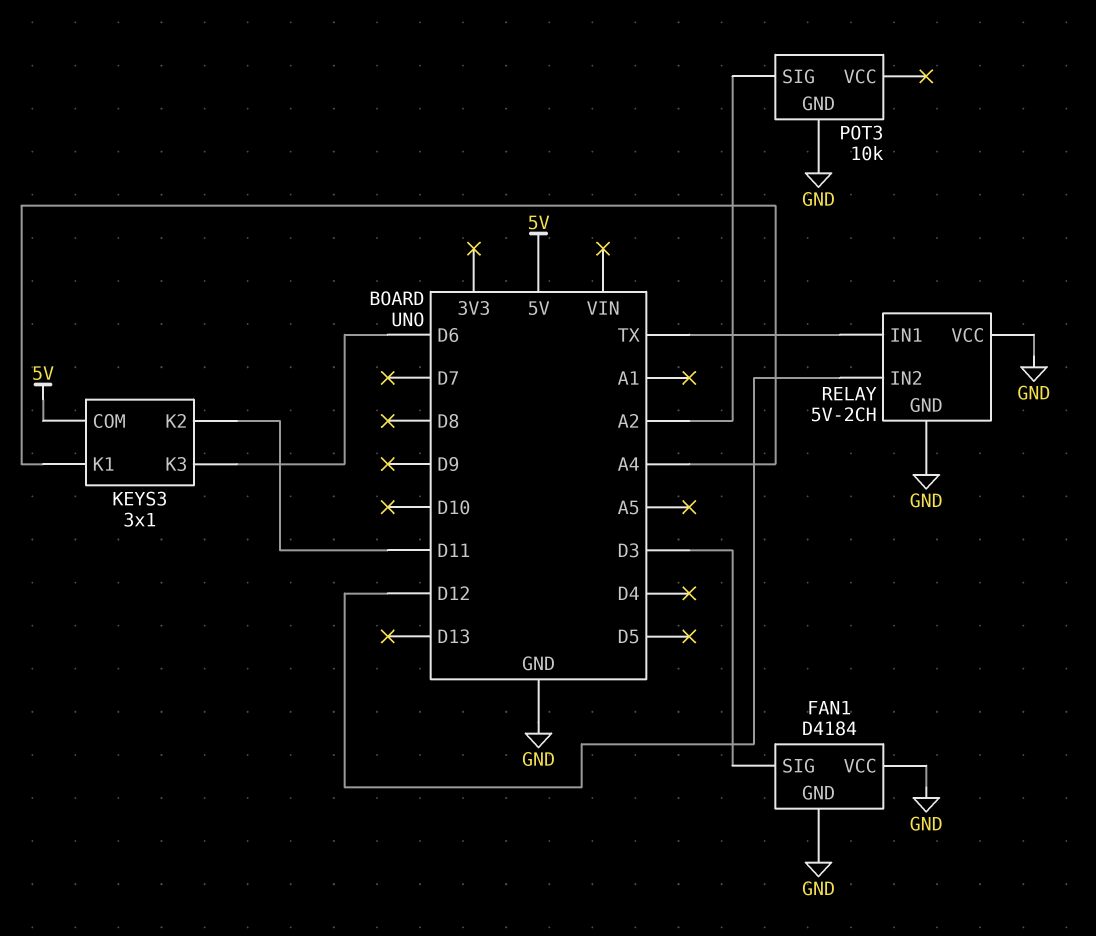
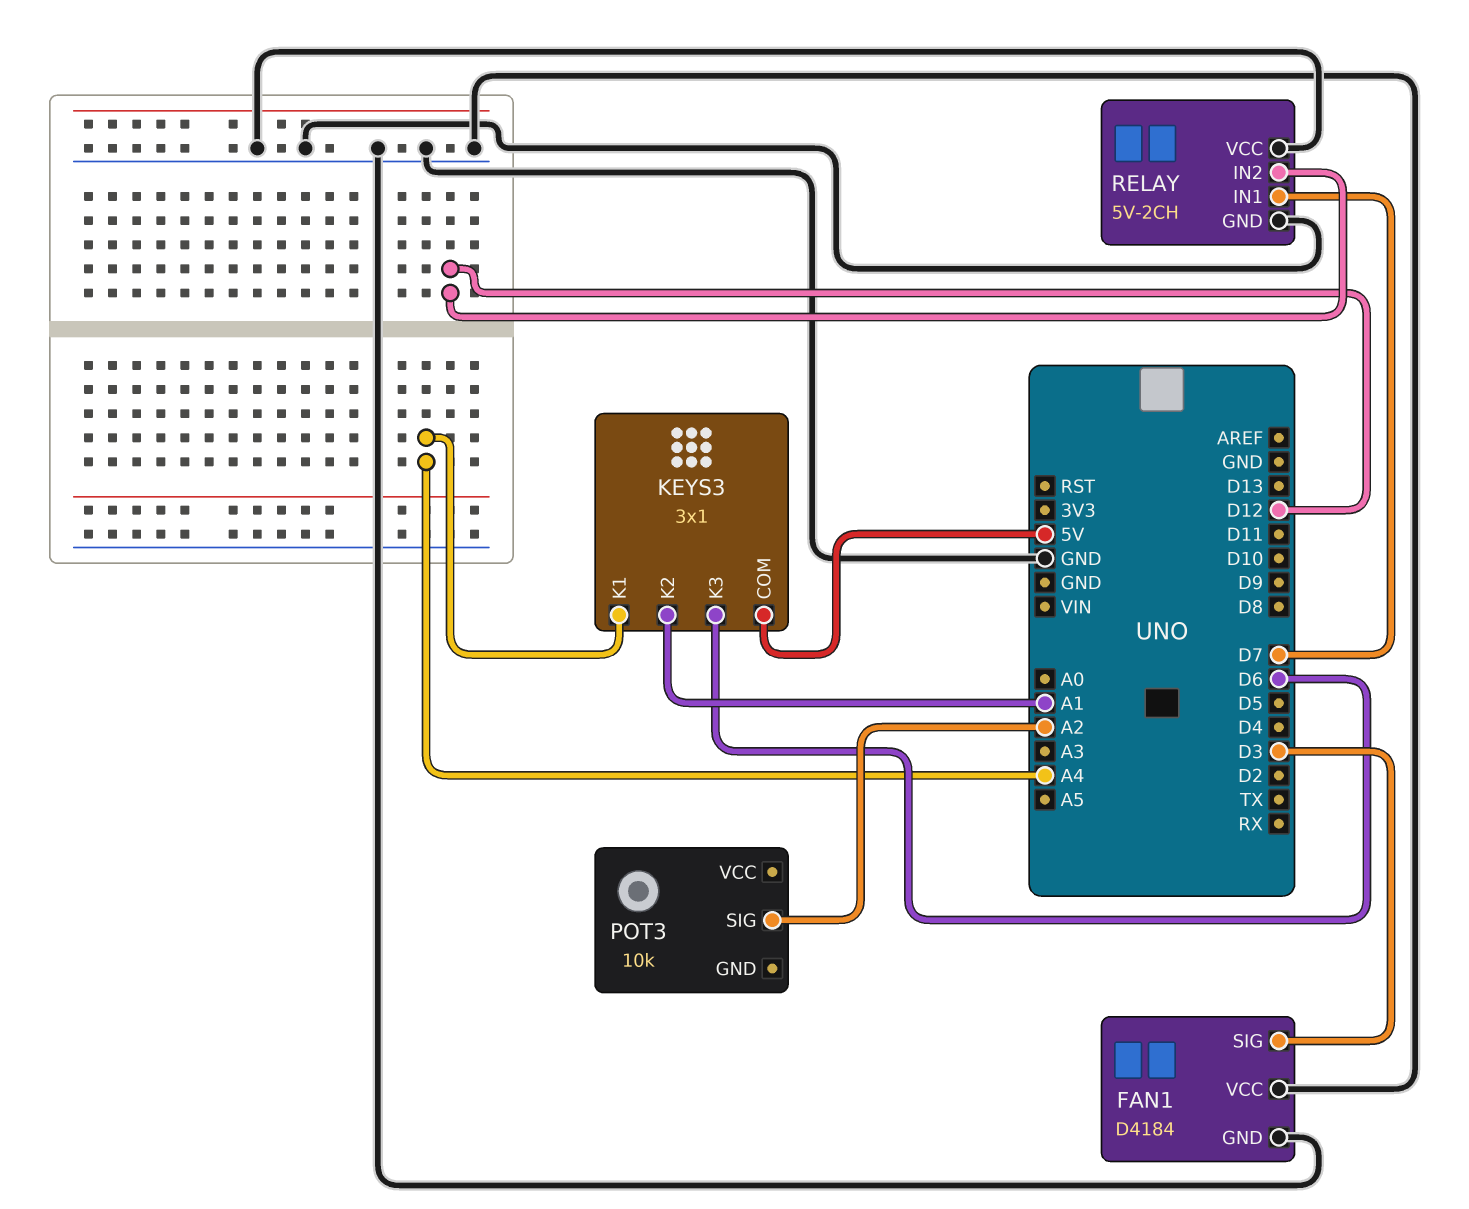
KEYS3 pin K2: D11 -> A1
POT3 pin GND: GND -> none
RELAY pin IN1: TX -> D7

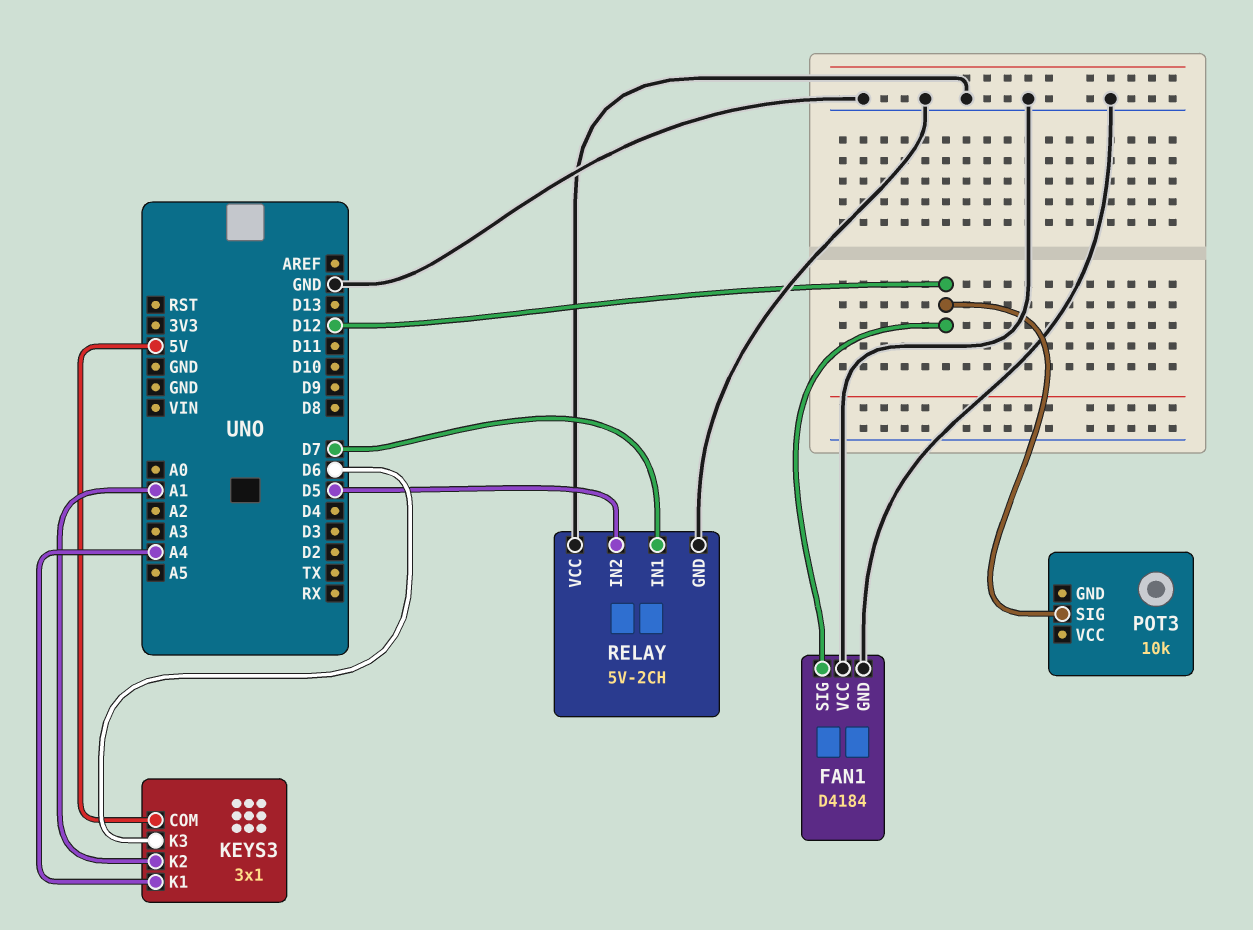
FAN1 pin SIG: D3 -> D12
POT3 pin SIG: A2 -> D12
RELAY pin IN2: D12 -> D5

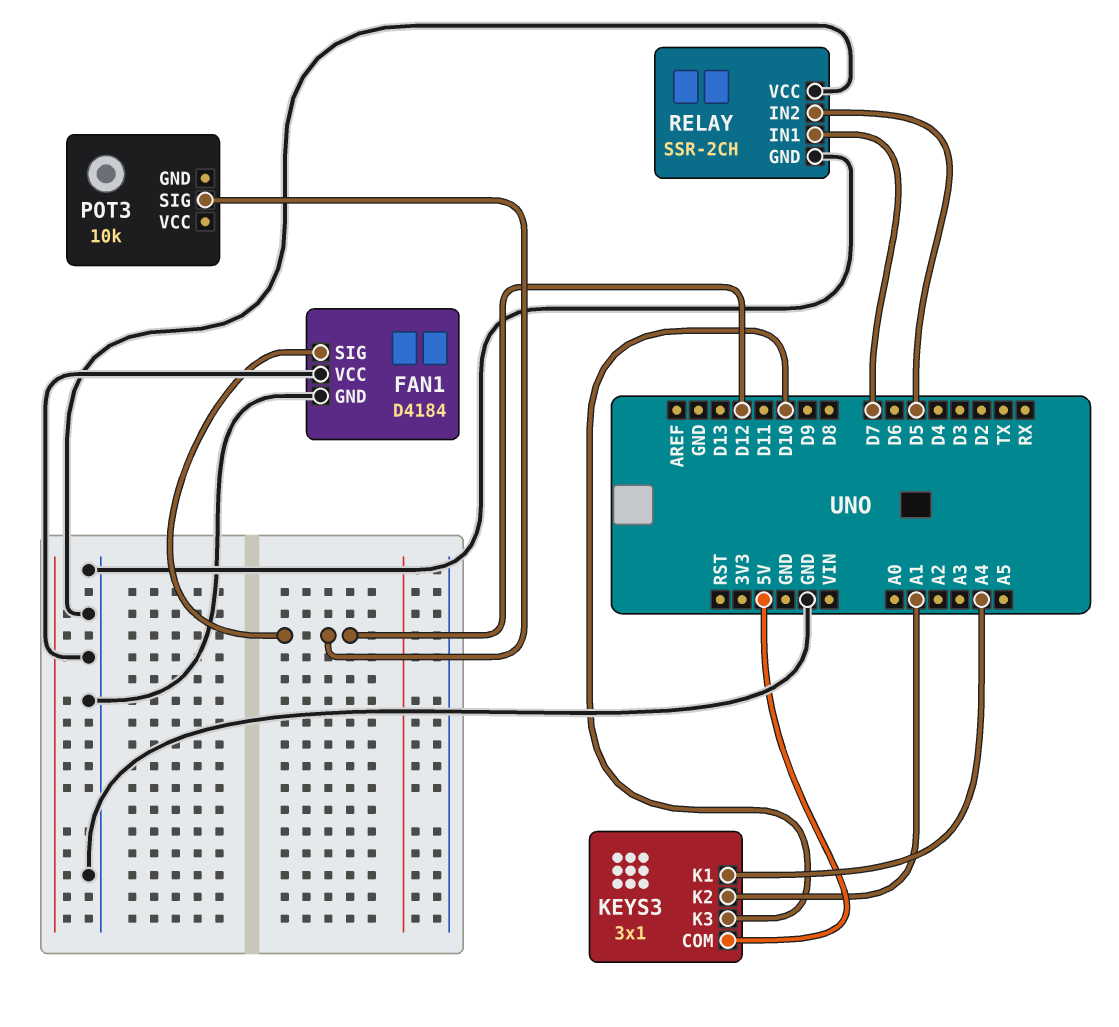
KEYS3 pin K3: D6 -> D10
RELAY: 5V-2CH -> SSR-2CH

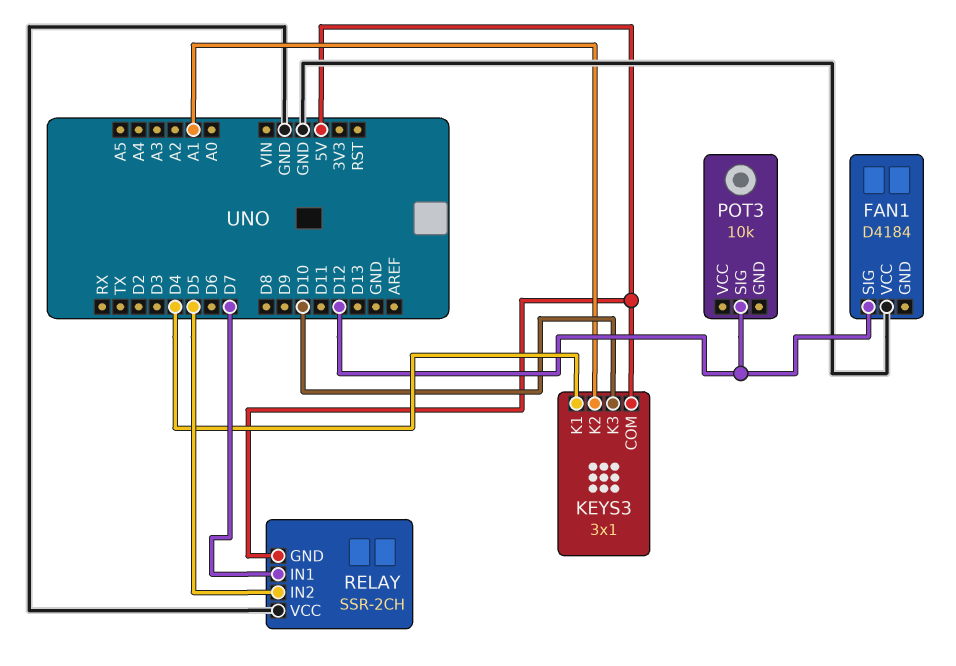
FAN1 pin GND: GND -> none
KEYS3 pin K1: A4 -> D4
RELAY pin GND: GND -> 5V

